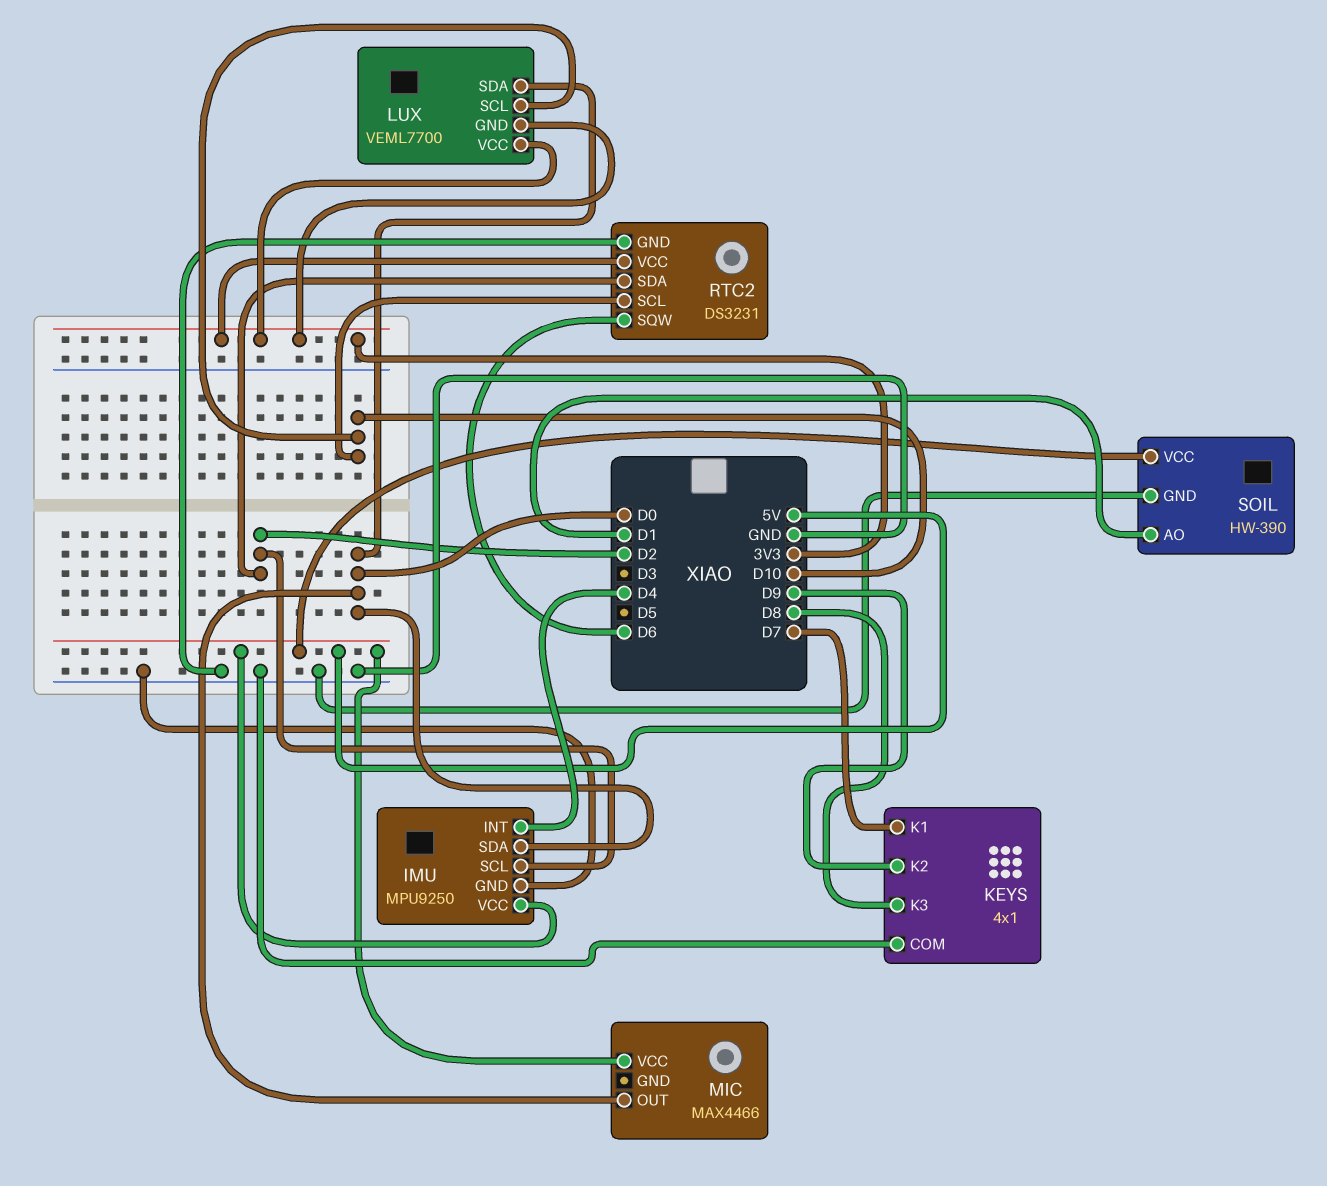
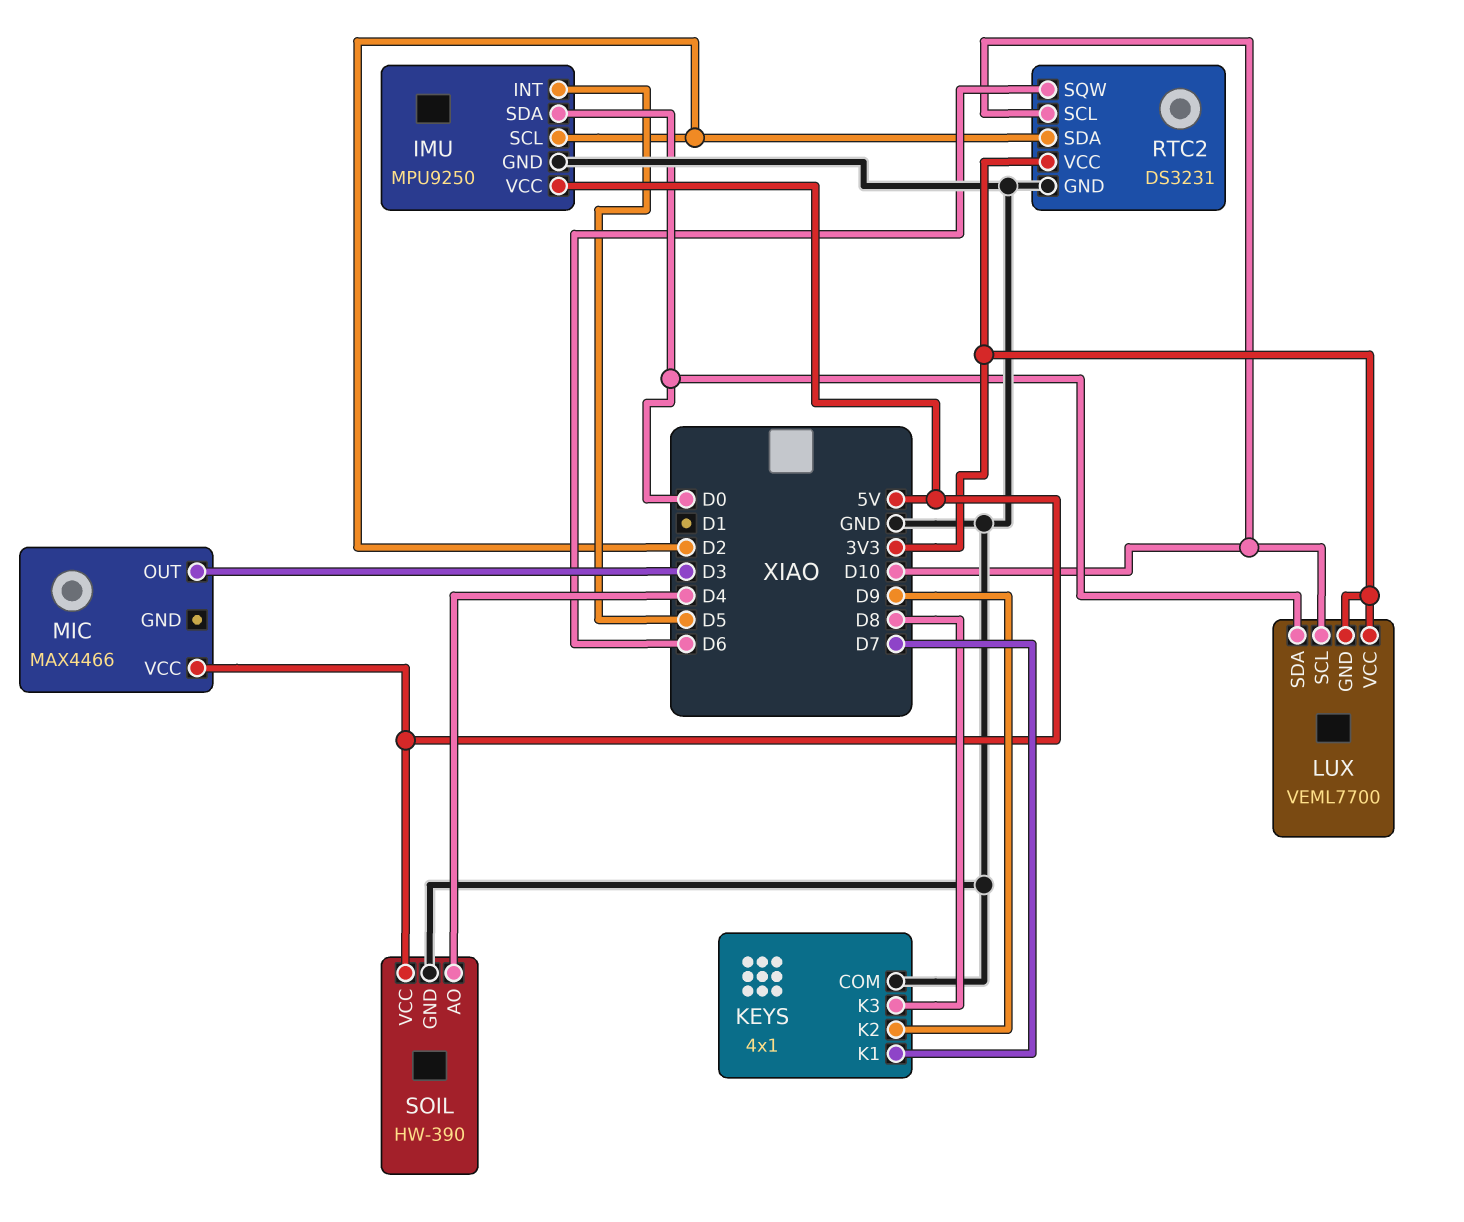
IMU pin INT: D4 -> D5
MIC pin OUT: D0 -> D3
SOIL pin AO: D1 -> D4

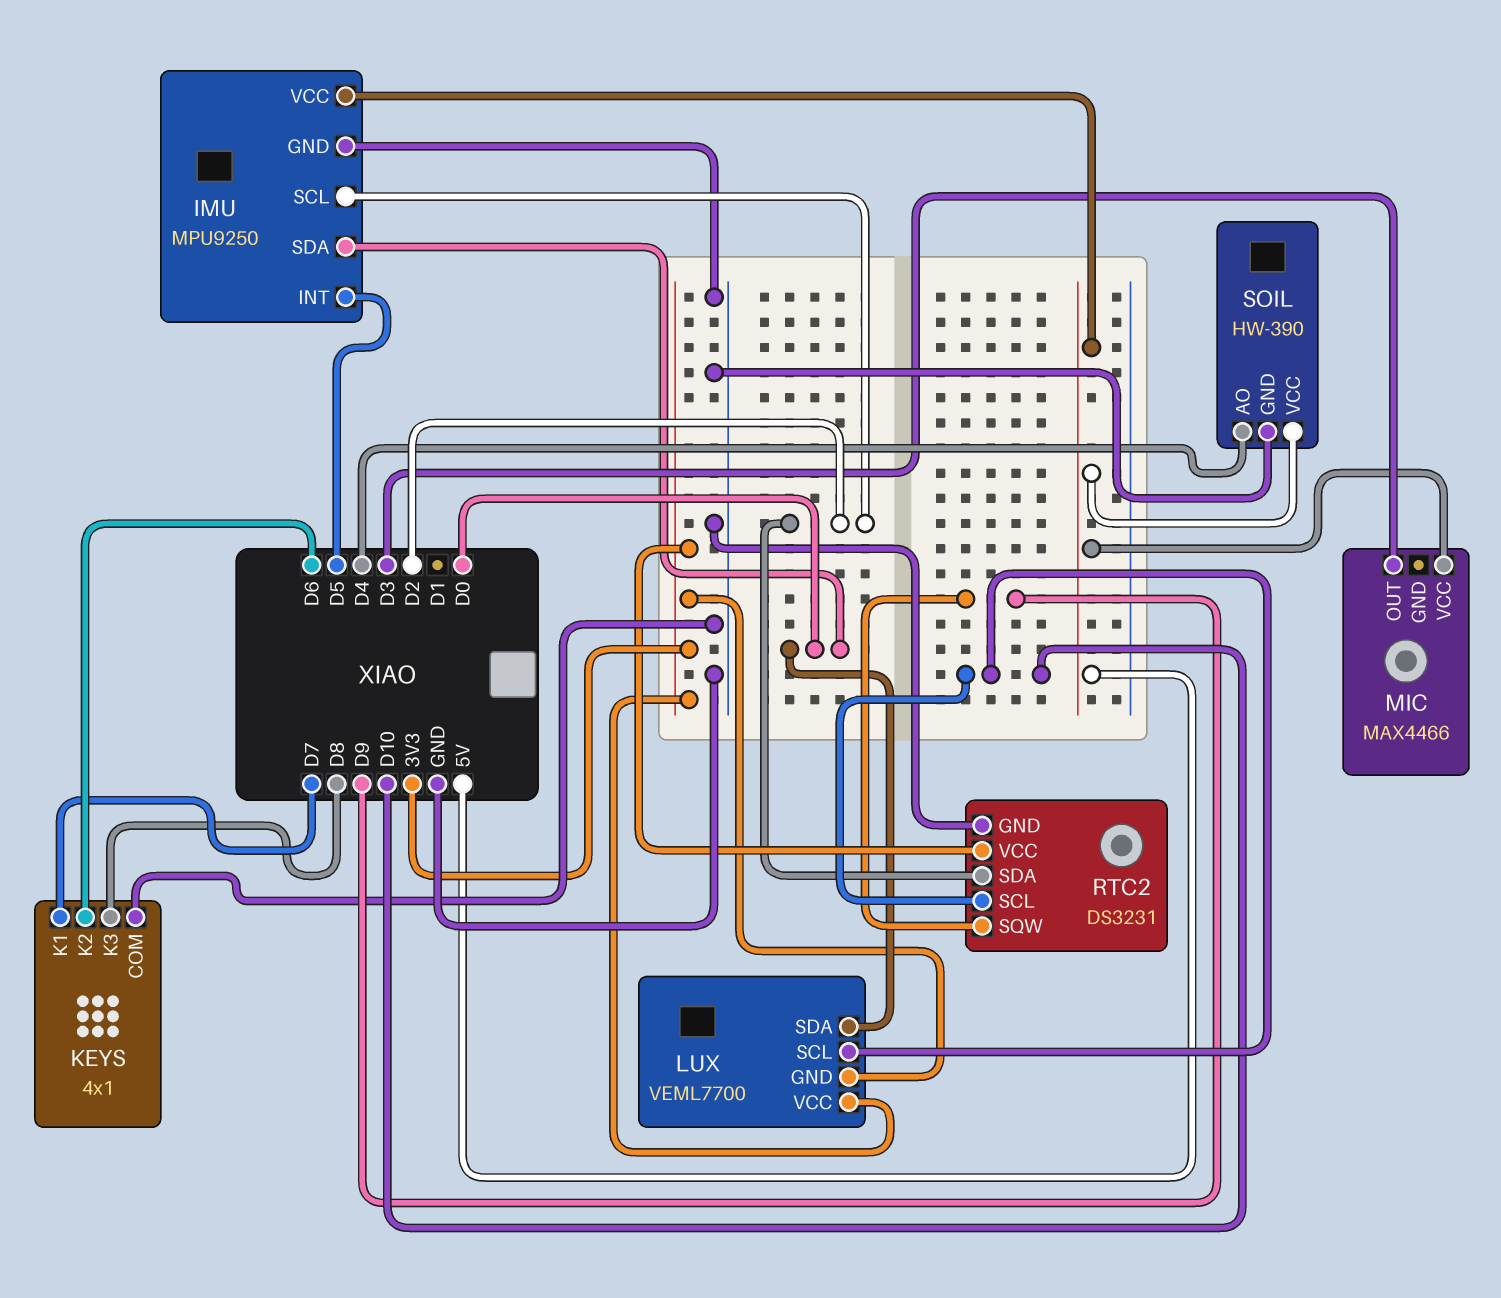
KEYS pin K2: D9 -> D6
RTC2 pin SQW: D6 -> D9

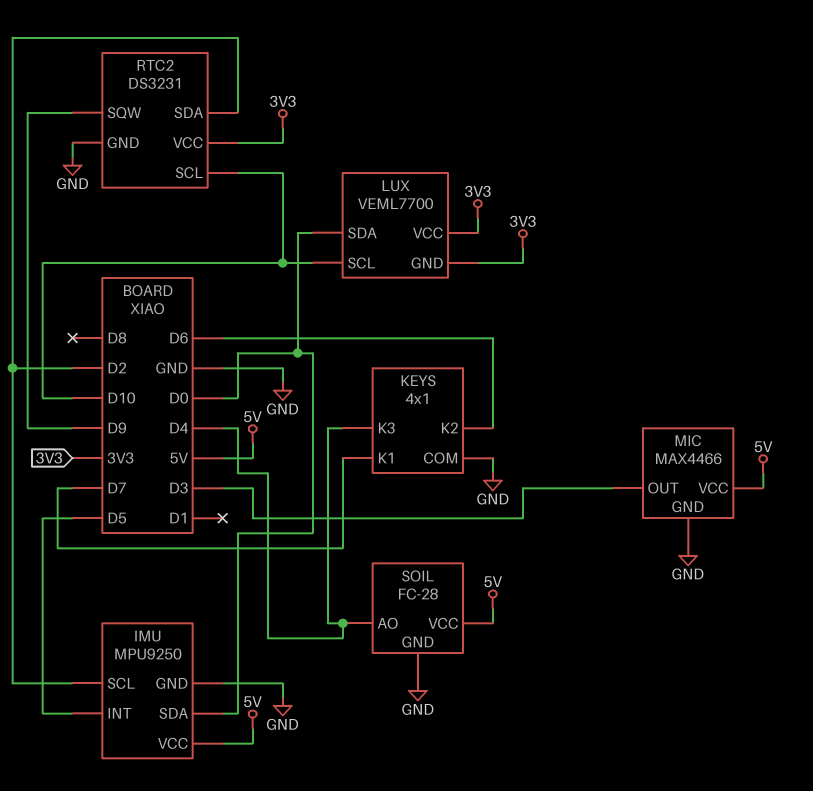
KEYS pin K3: D8 -> D4
MIC pin GND: none -> GND
SOIL: HW-390 -> FC-28

